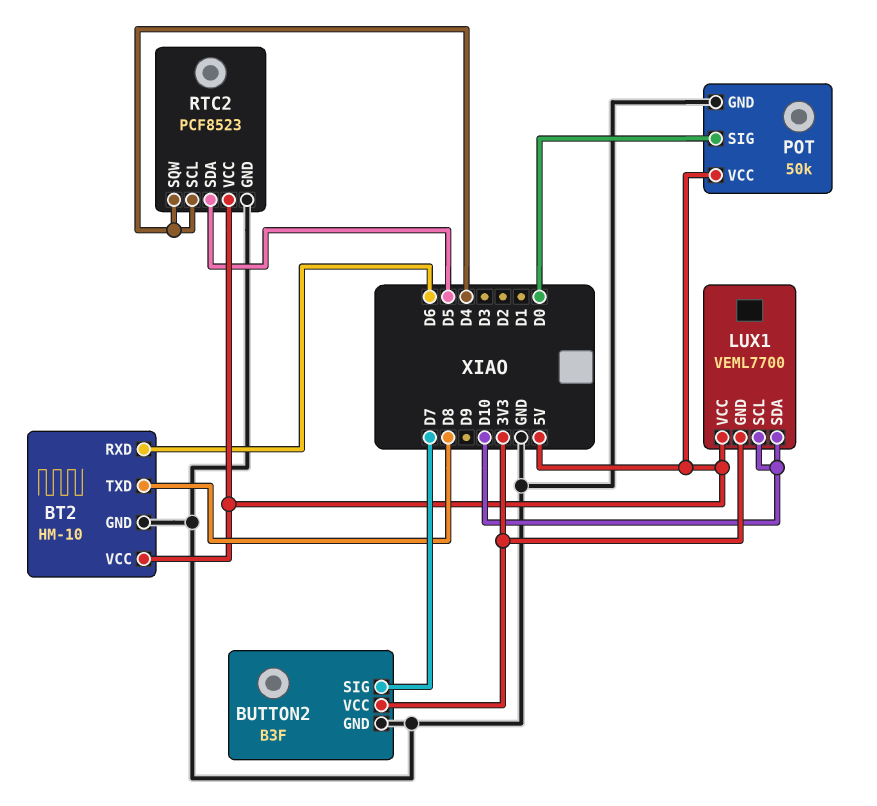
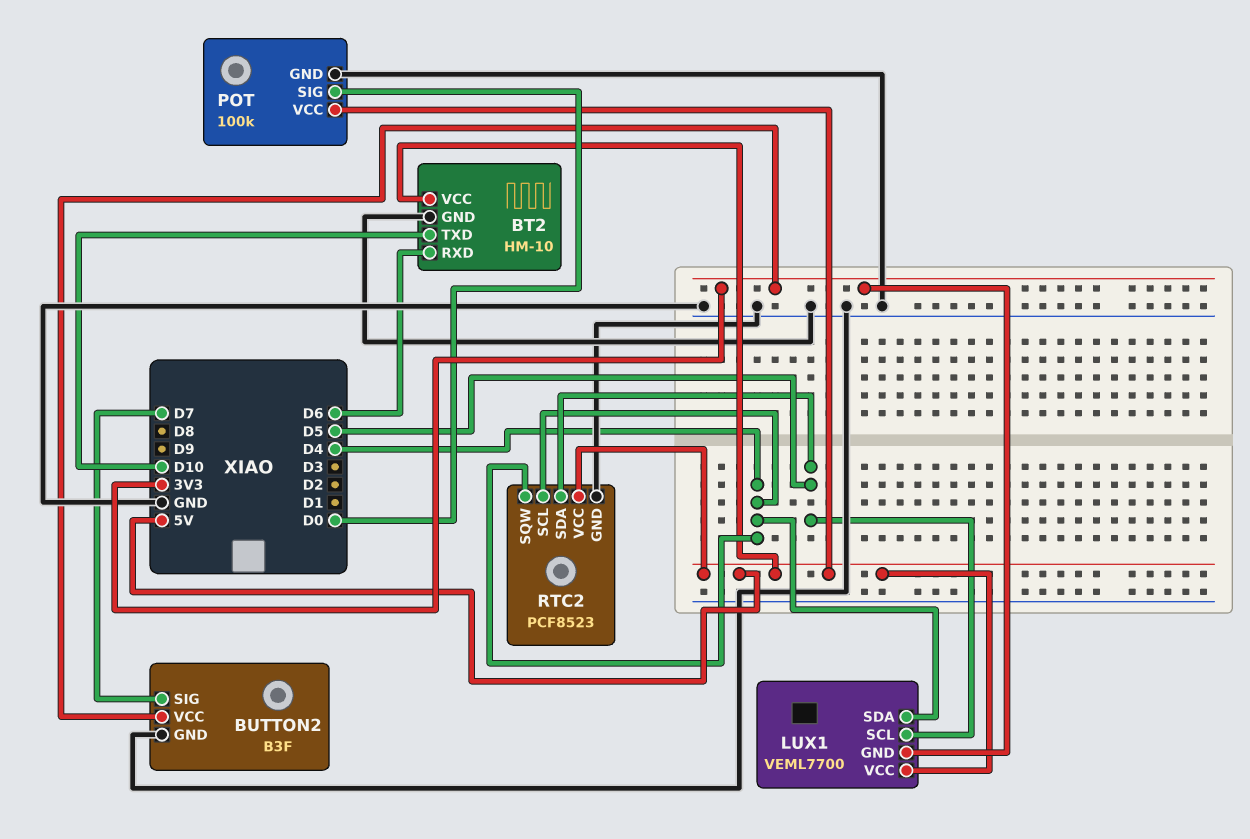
BT2 pin TXD: D8 -> D10
LUX1 pin SCL: D10 -> D5
LUX1 pin SDA: D10 -> D4
POT: 50k -> 100k

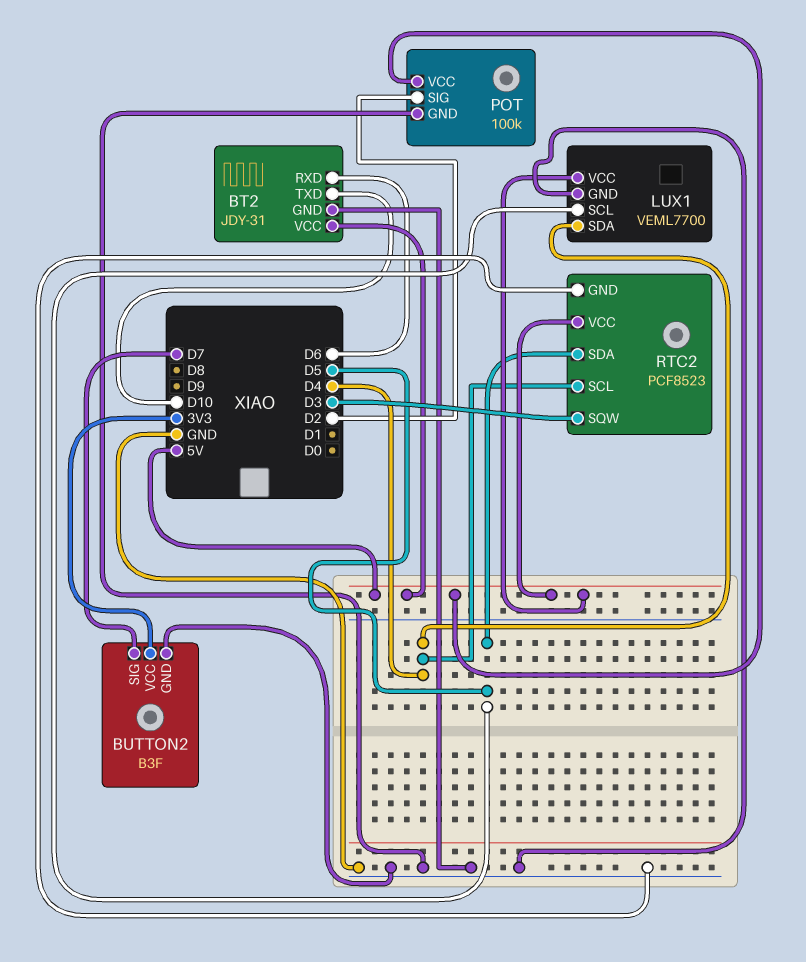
BT2: HM-10 -> JDY-31
LUX1 pin GND: 3V3 -> GND
POT pin SIG: D0 -> D2
RTC2 pin SQW: D4 -> D3

